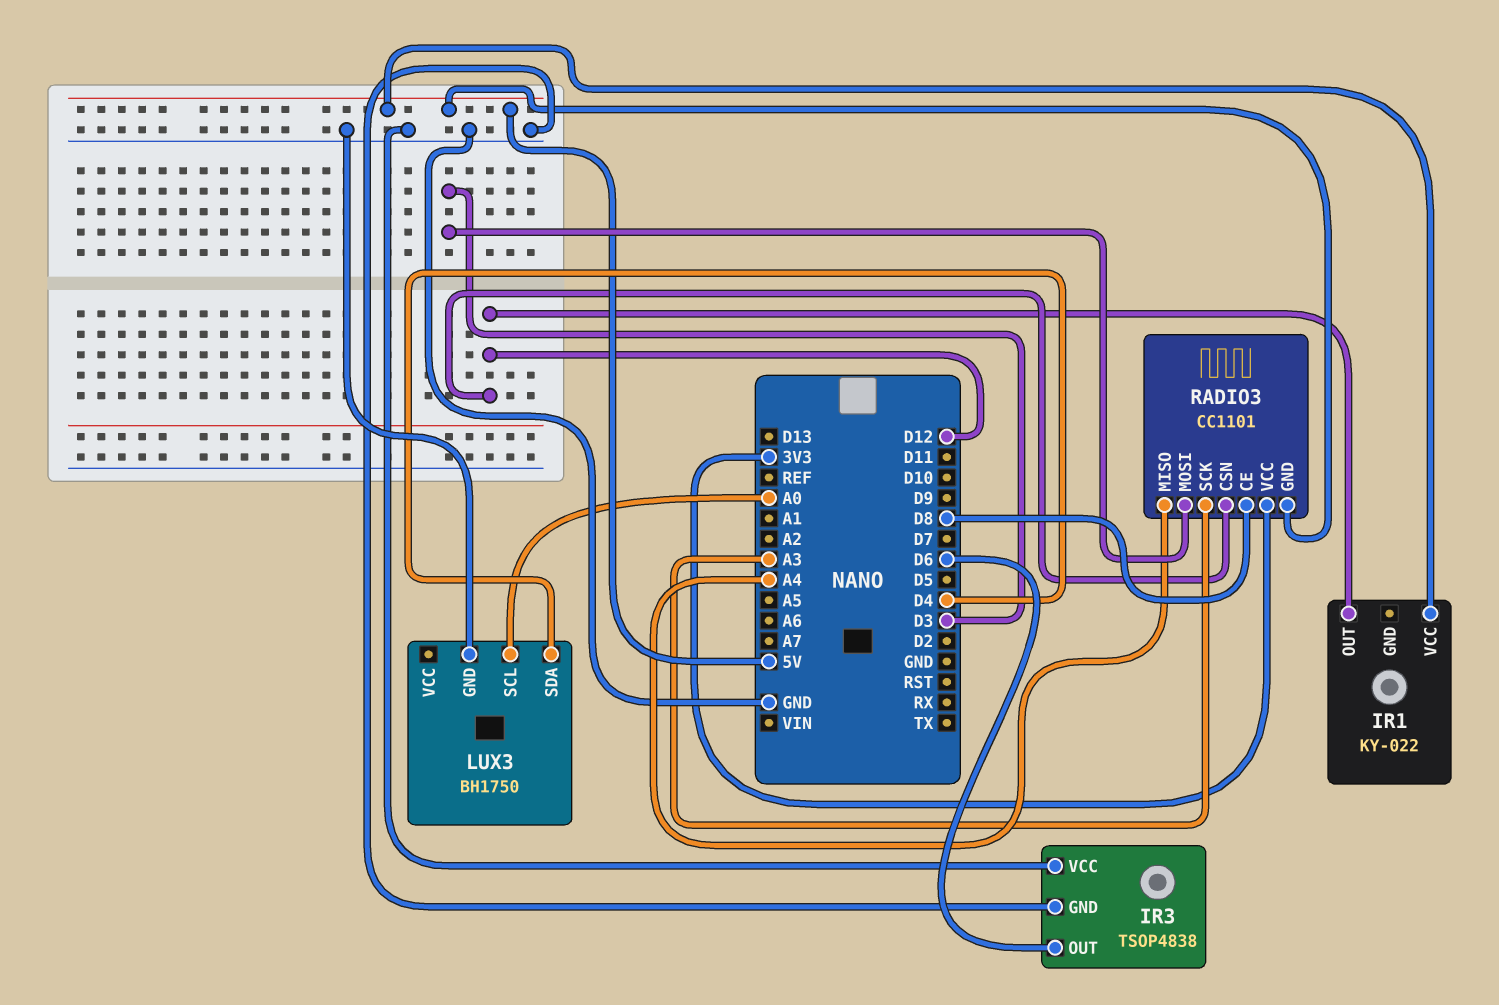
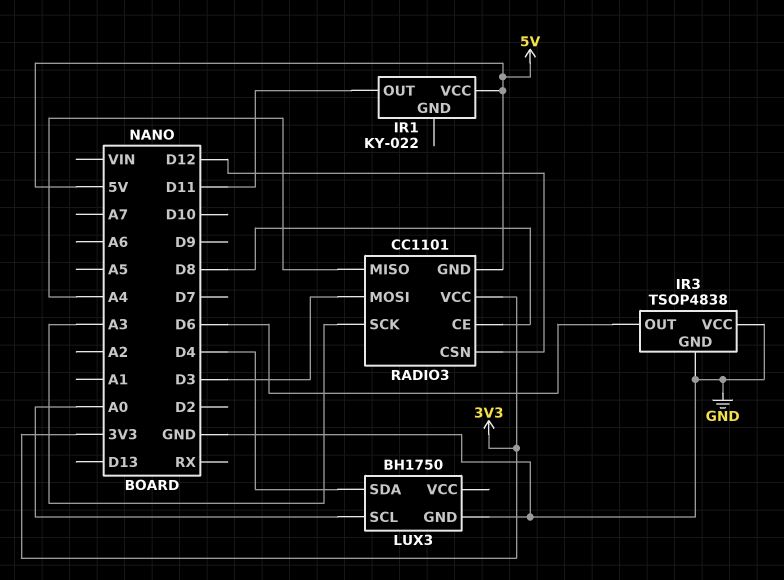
IR1 pin OUT: D12 -> D11

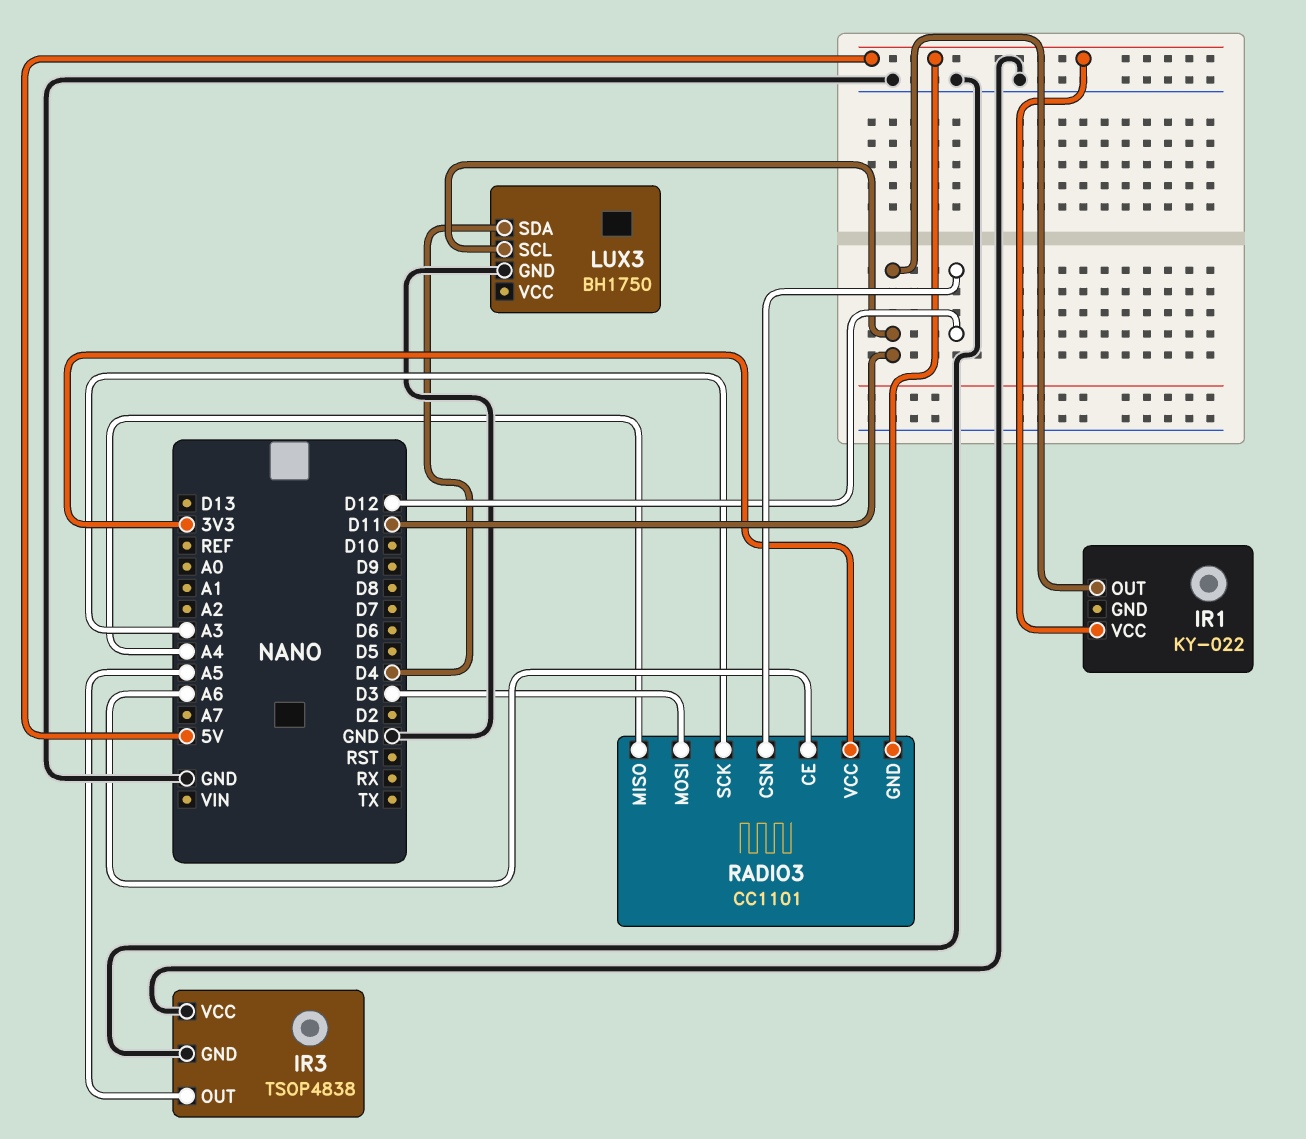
IR3 pin OUT: D6 -> A5
LUX3 pin SCL: A0 -> D11
RADIO3 pin CE: D8 -> A6

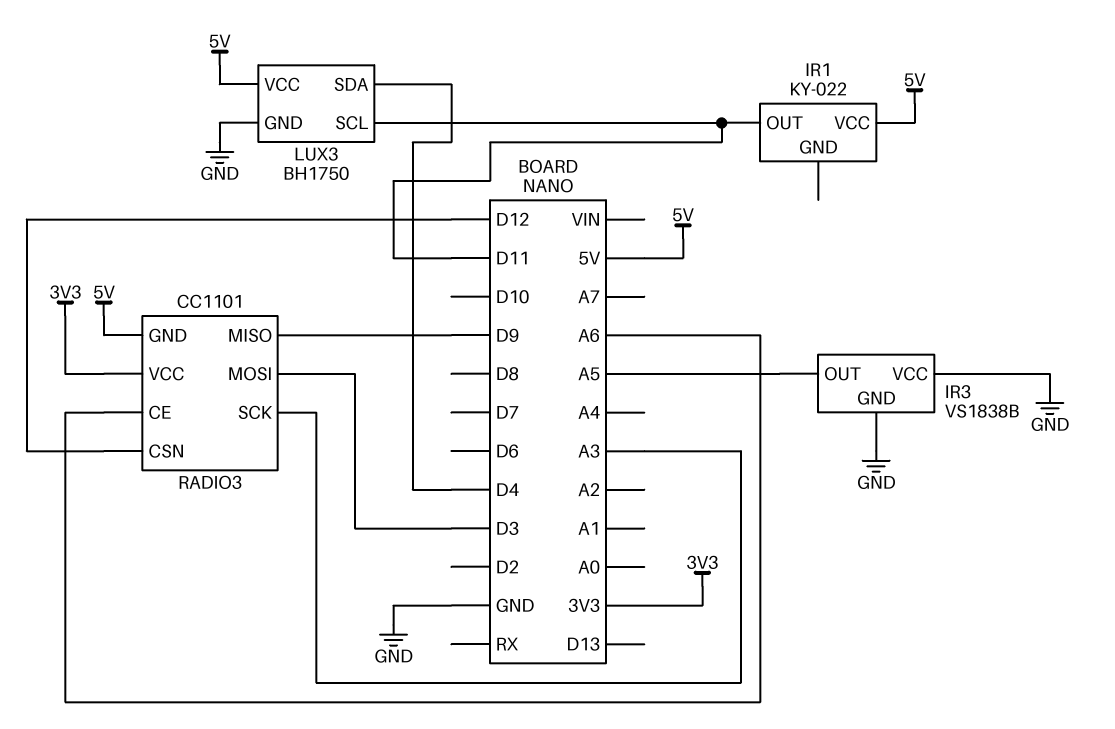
IR3: TSOP4838 -> VS1838B
LUX3 pin VCC: none -> 5V
RADIO3 pin MISO: A4 -> D9

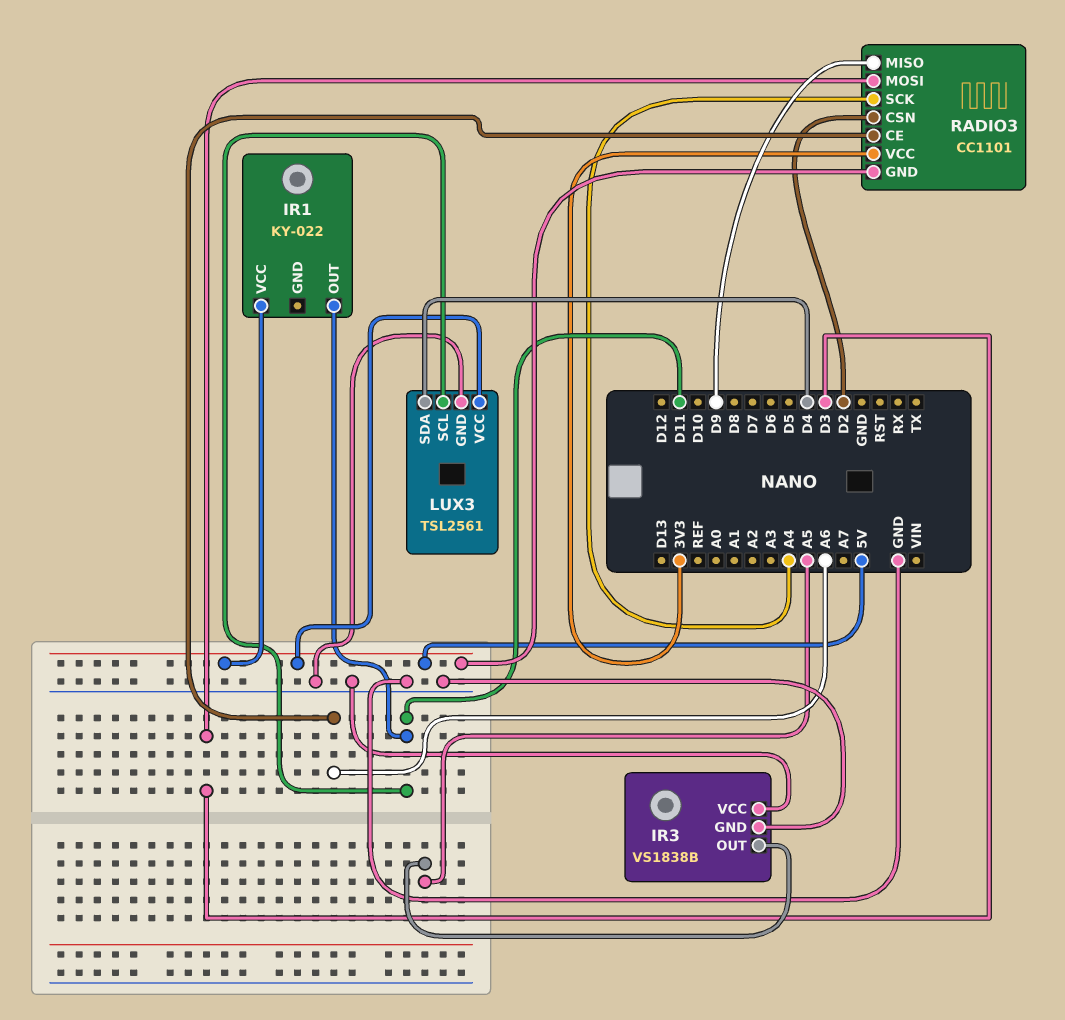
LUX3: BH1750 -> TSL2561
RADIO3 pin CSN: D12 -> D2
RADIO3 pin SCK: A3 -> A4

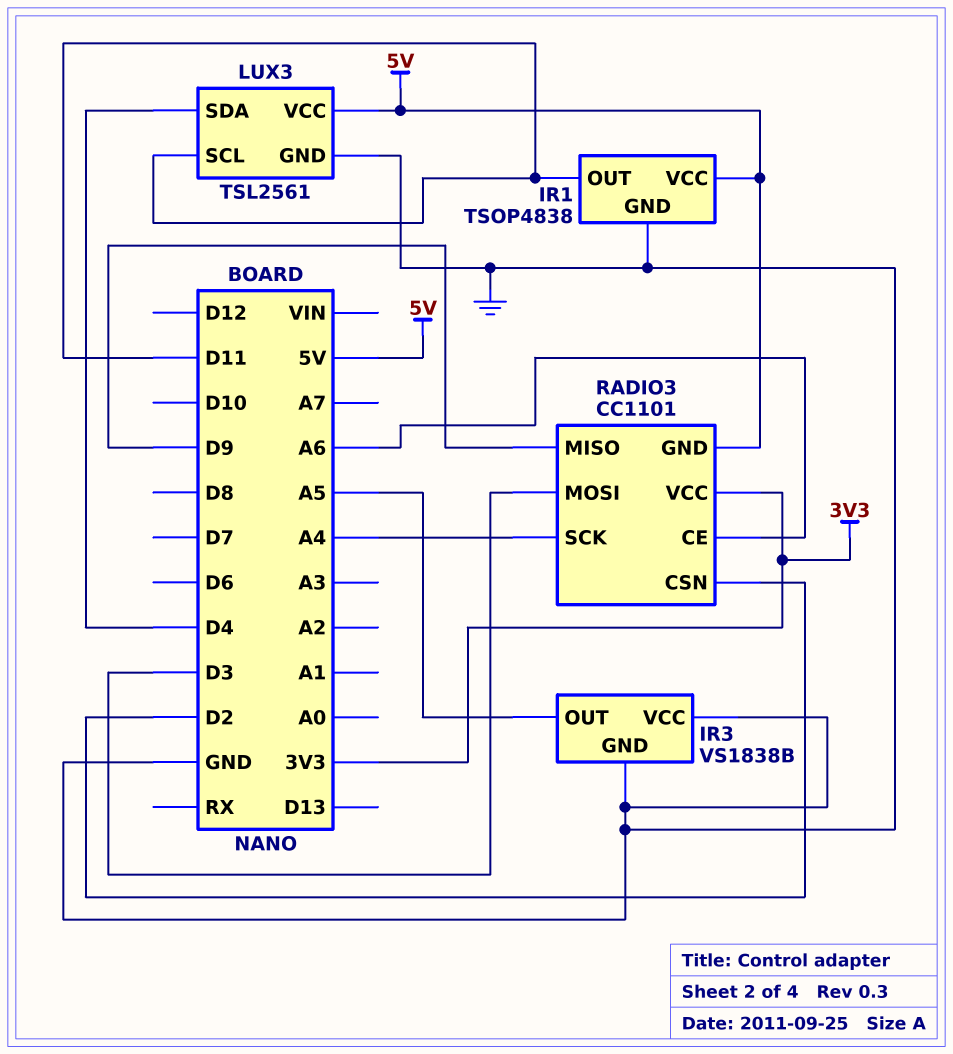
IR1: KY-022 -> TSOP4838
IR1 pin GND: none -> GND

